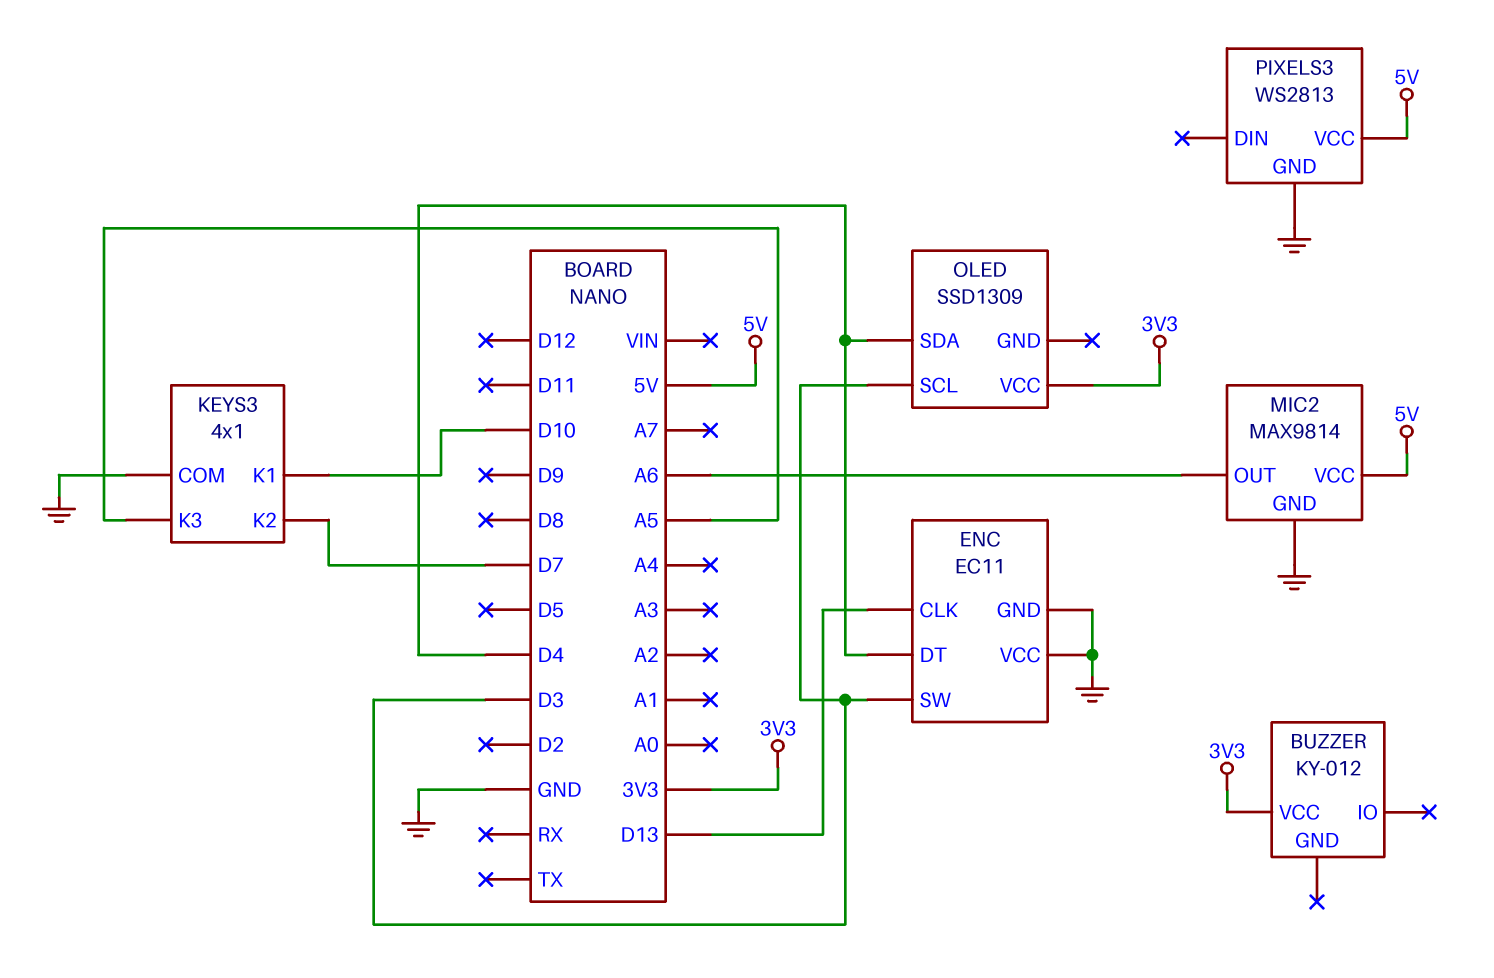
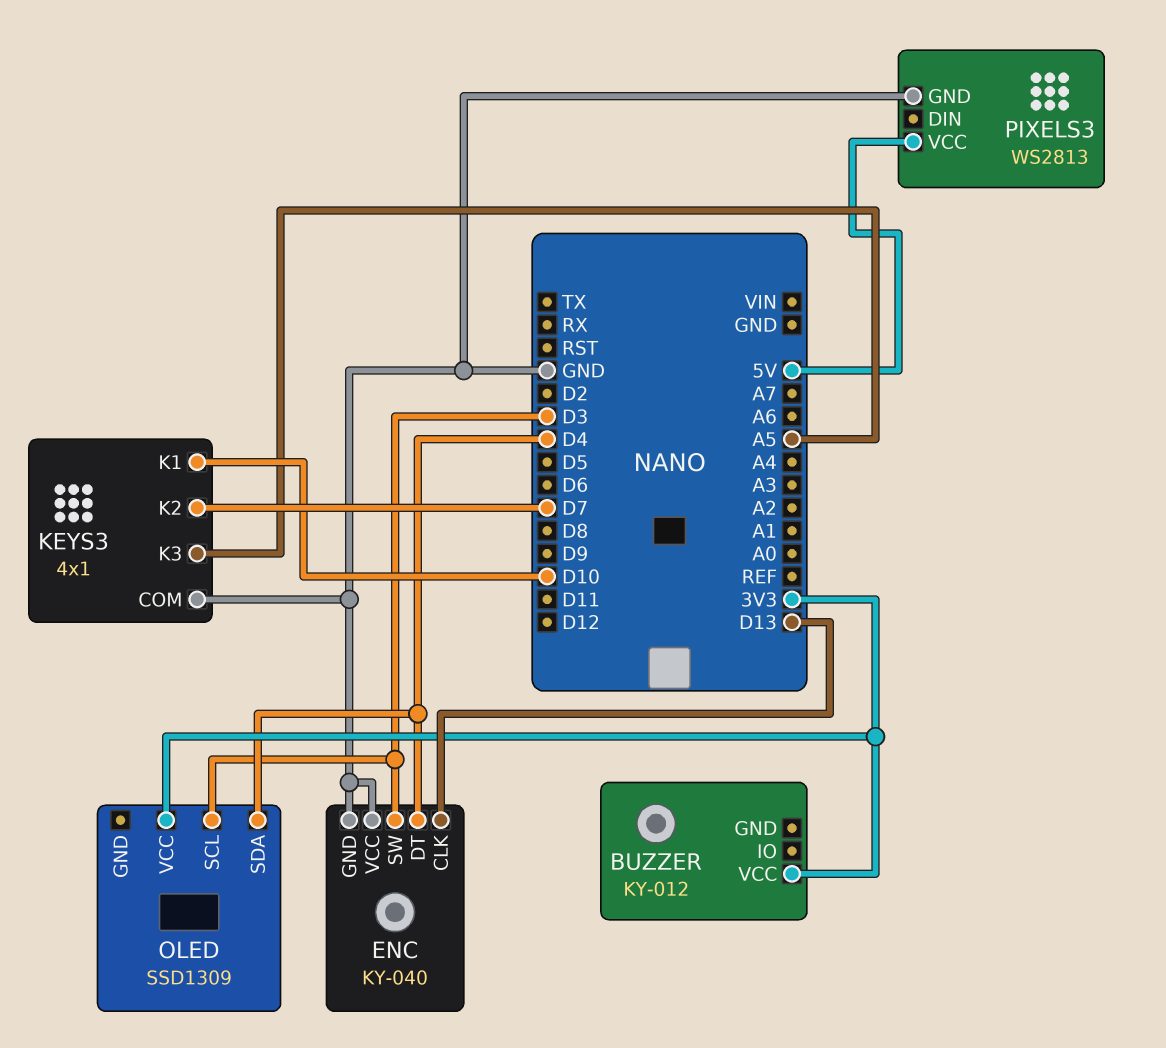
ENC: EC11 -> KY-040
MIC2: MAX9814 -> none
MIC2 pin GND: GND -> none
MIC2 pin OUT: A6 -> none
MIC2 pin VCC: 5V -> none

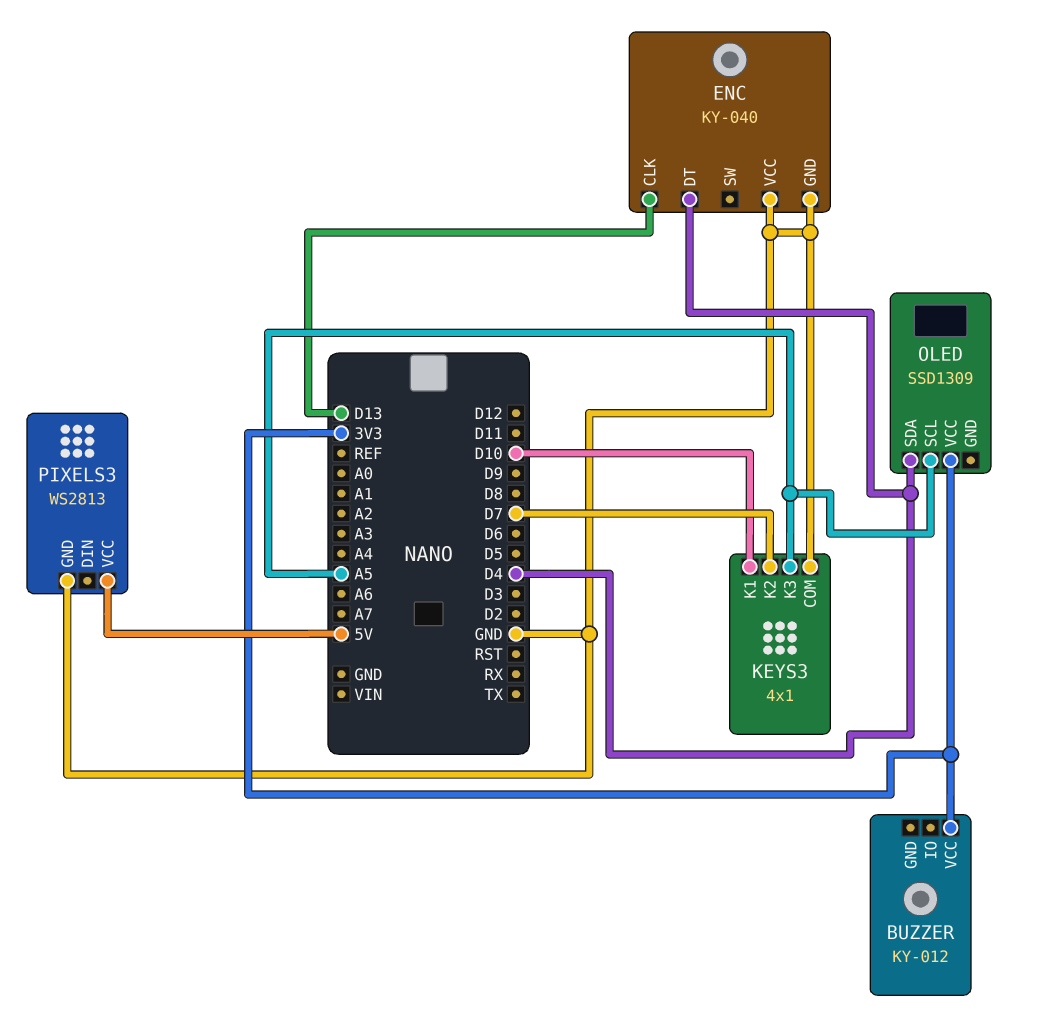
ENC pin SW: D3 -> none
OLED pin SCL: D3 -> A5

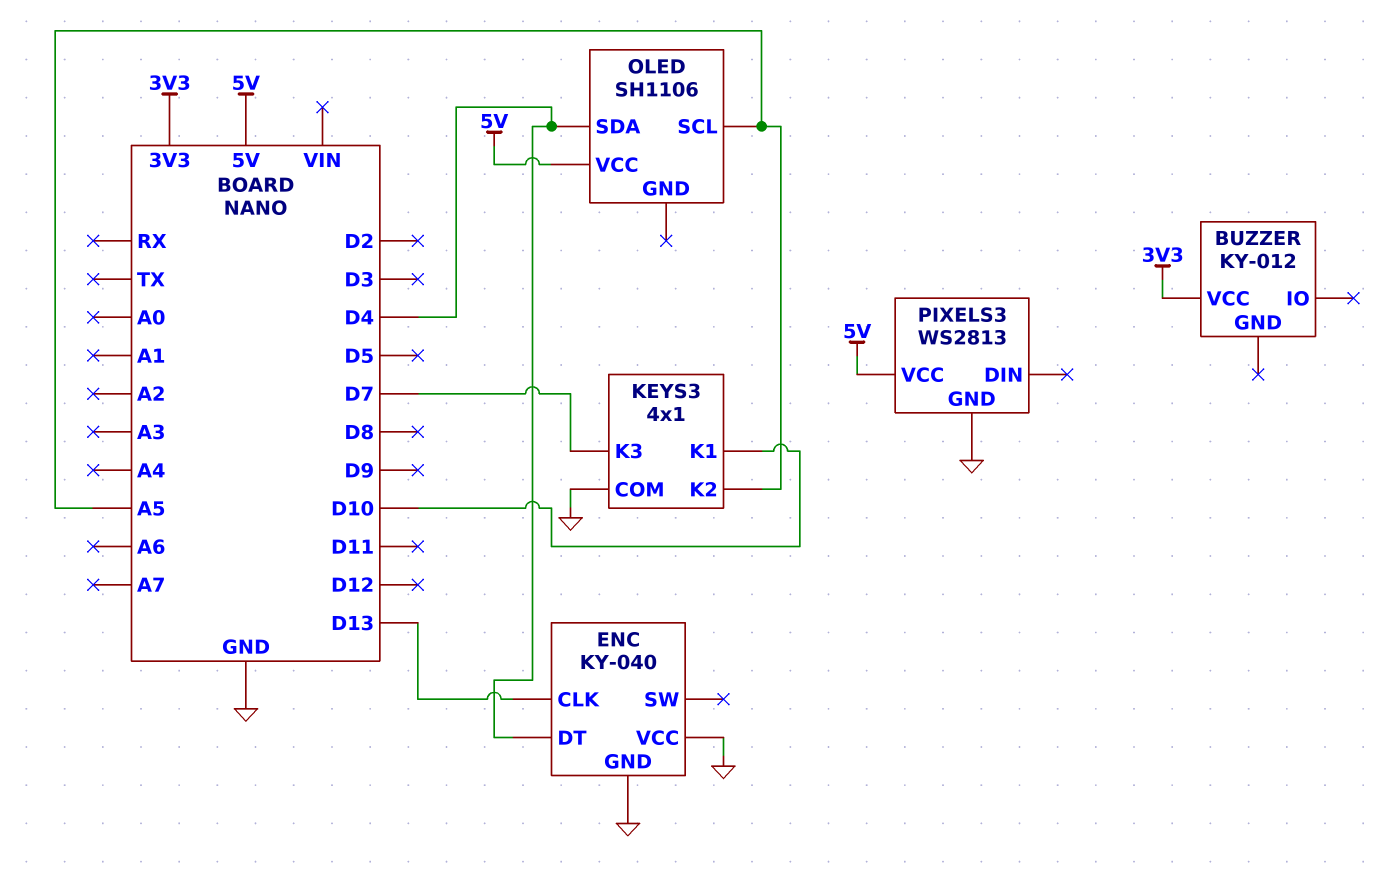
KEYS3 pin K2: D7 -> A5
KEYS3 pin K3: A5 -> D7
OLED: SSD1309 -> SH1106
OLED pin VCC: 3V3 -> 5V

